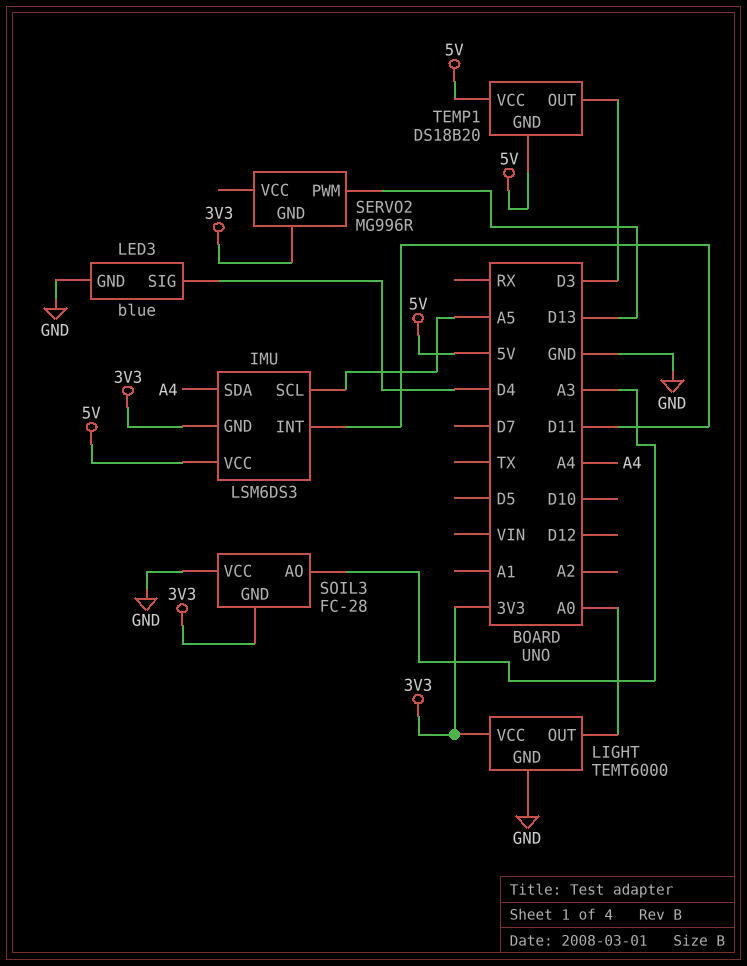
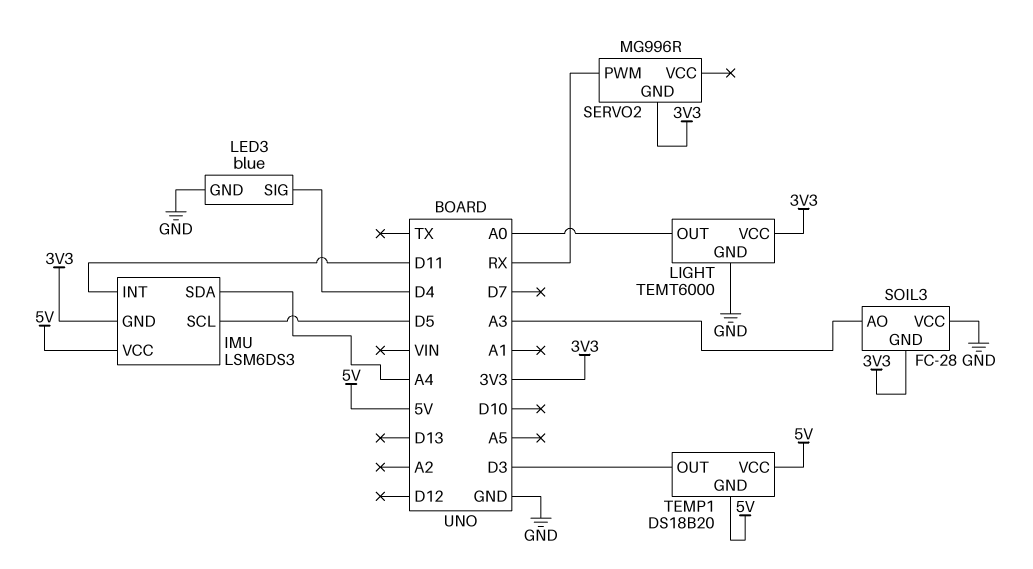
IMU pin SCL: A5 -> D5
SERVO2 pin PWM: D13 -> RX

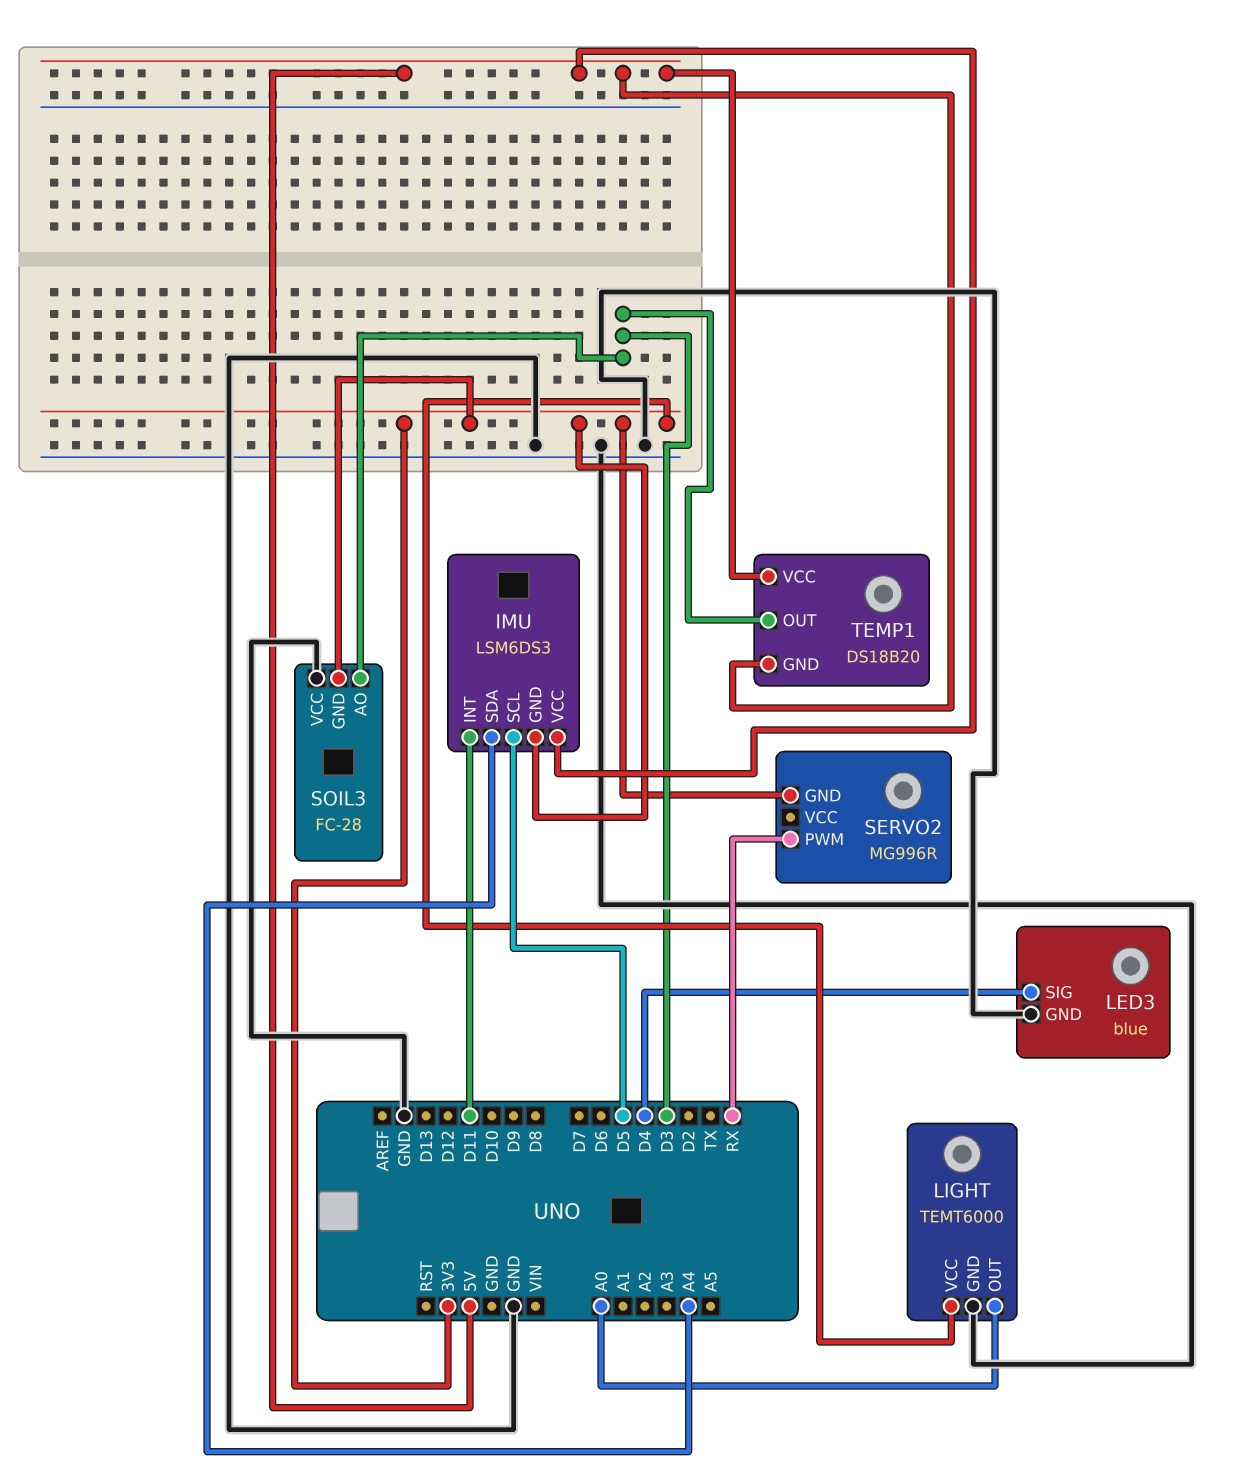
SOIL3 pin AO: A3 -> D3

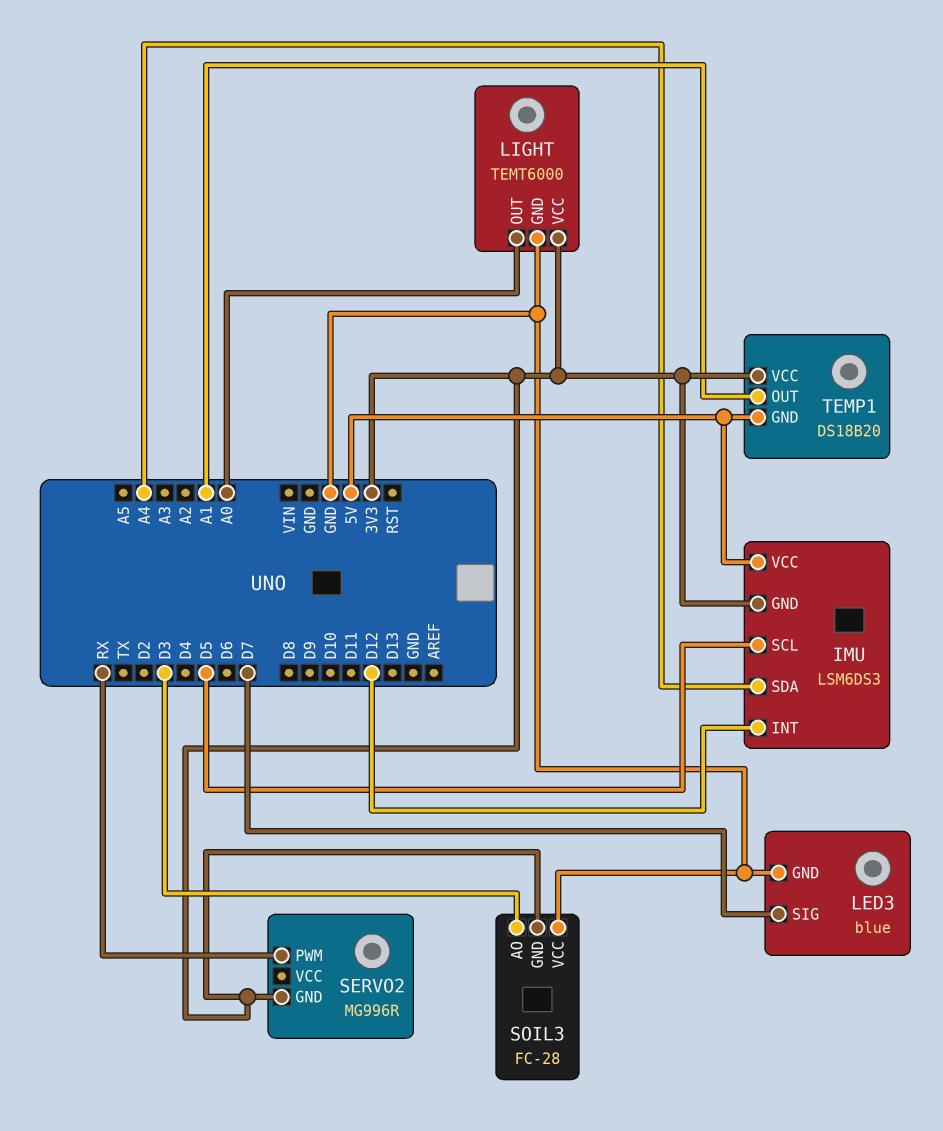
IMU pin INT: D11 -> D12
LED3 pin SIG: D4 -> D7
TEMP1 pin OUT: D3 -> A1
TEMP1 pin VCC: 5V -> 3V3

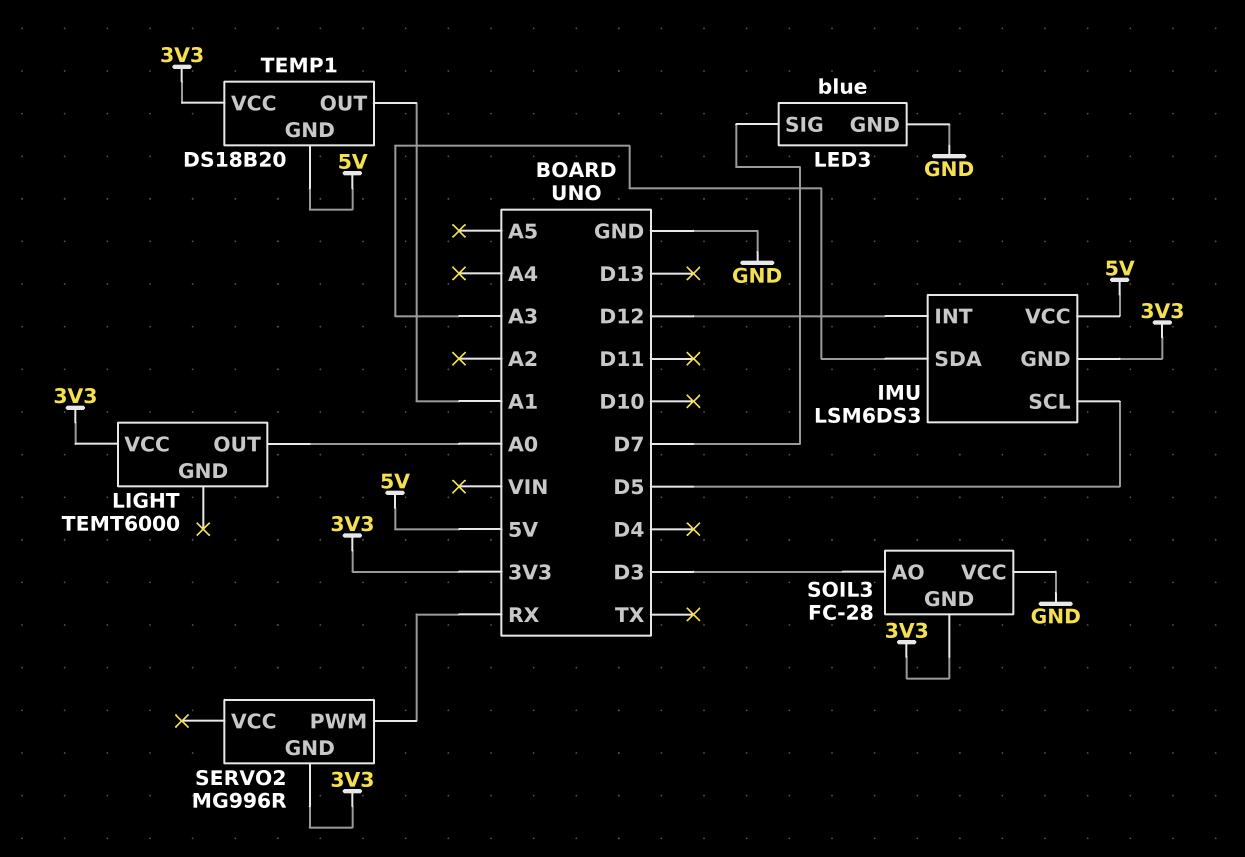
IMU pin SDA: A4 -> A3
LIGHT pin GND: GND -> none

